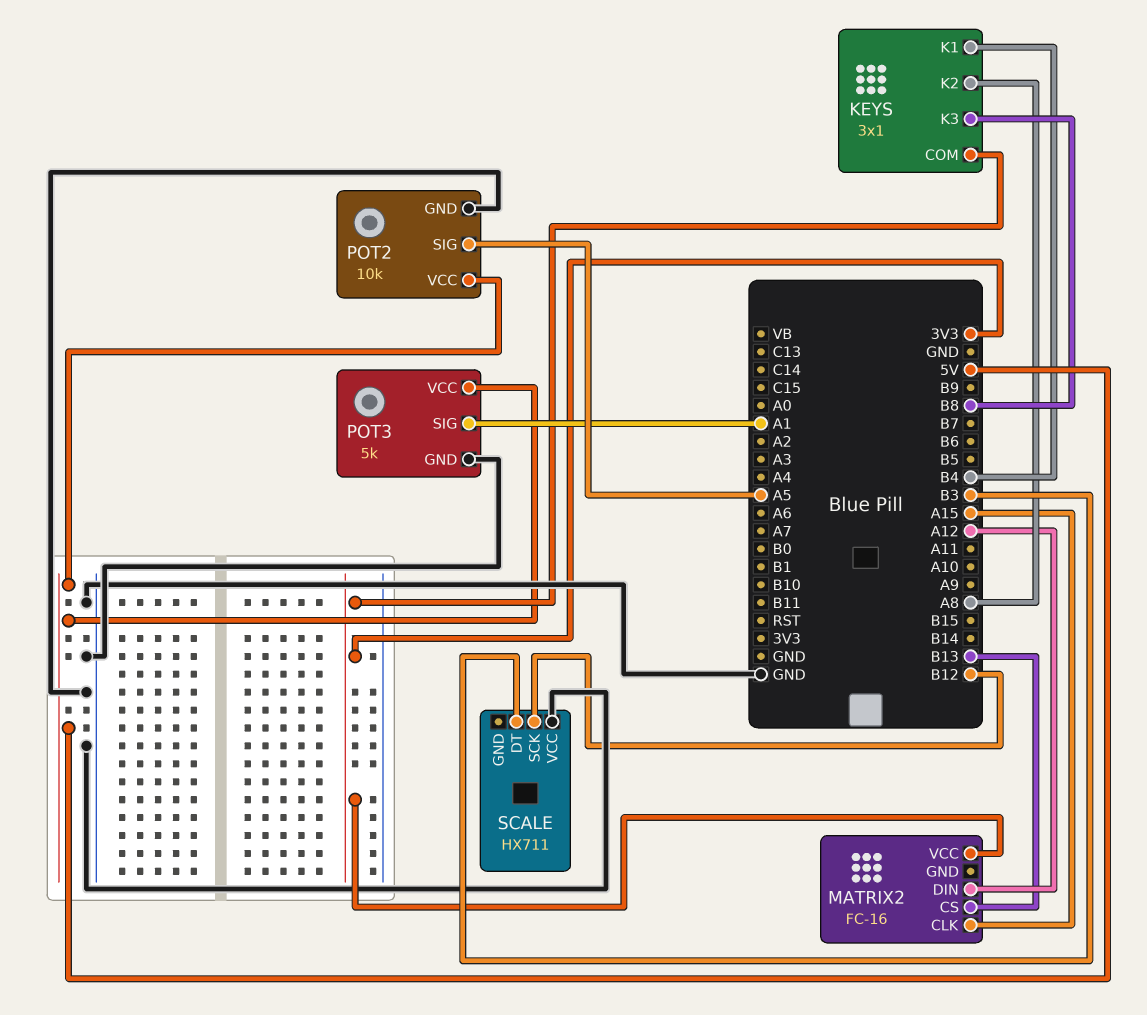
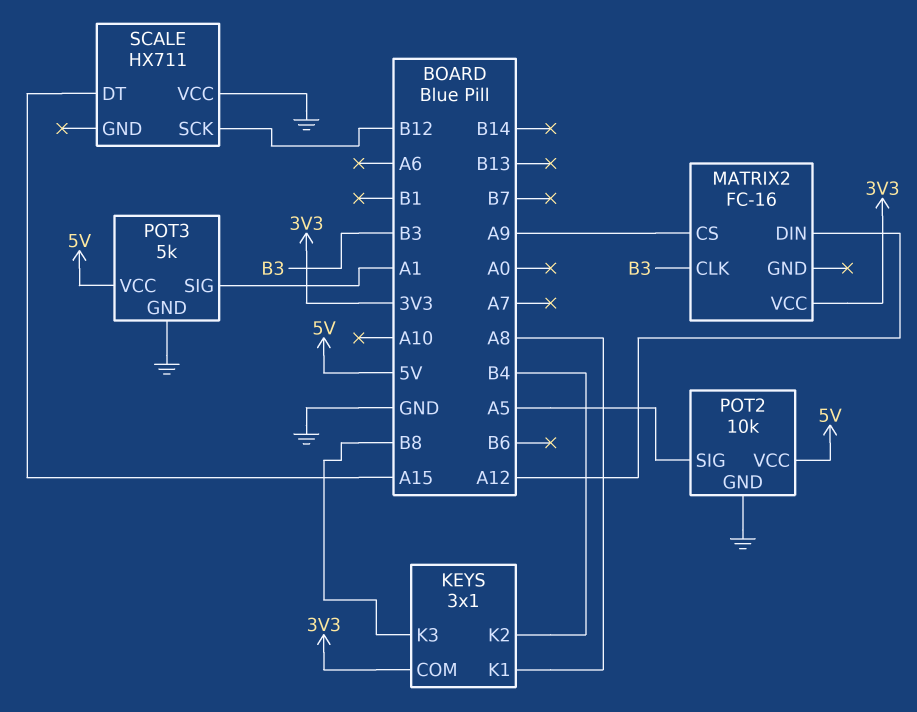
KEYS pin K1: B4 -> A8
KEYS pin K2: A8 -> B4
MATRIX2 pin CLK: A15 -> B3
MATRIX2 pin CS: B13 -> A9
SCALE pin DT: B3 -> A15

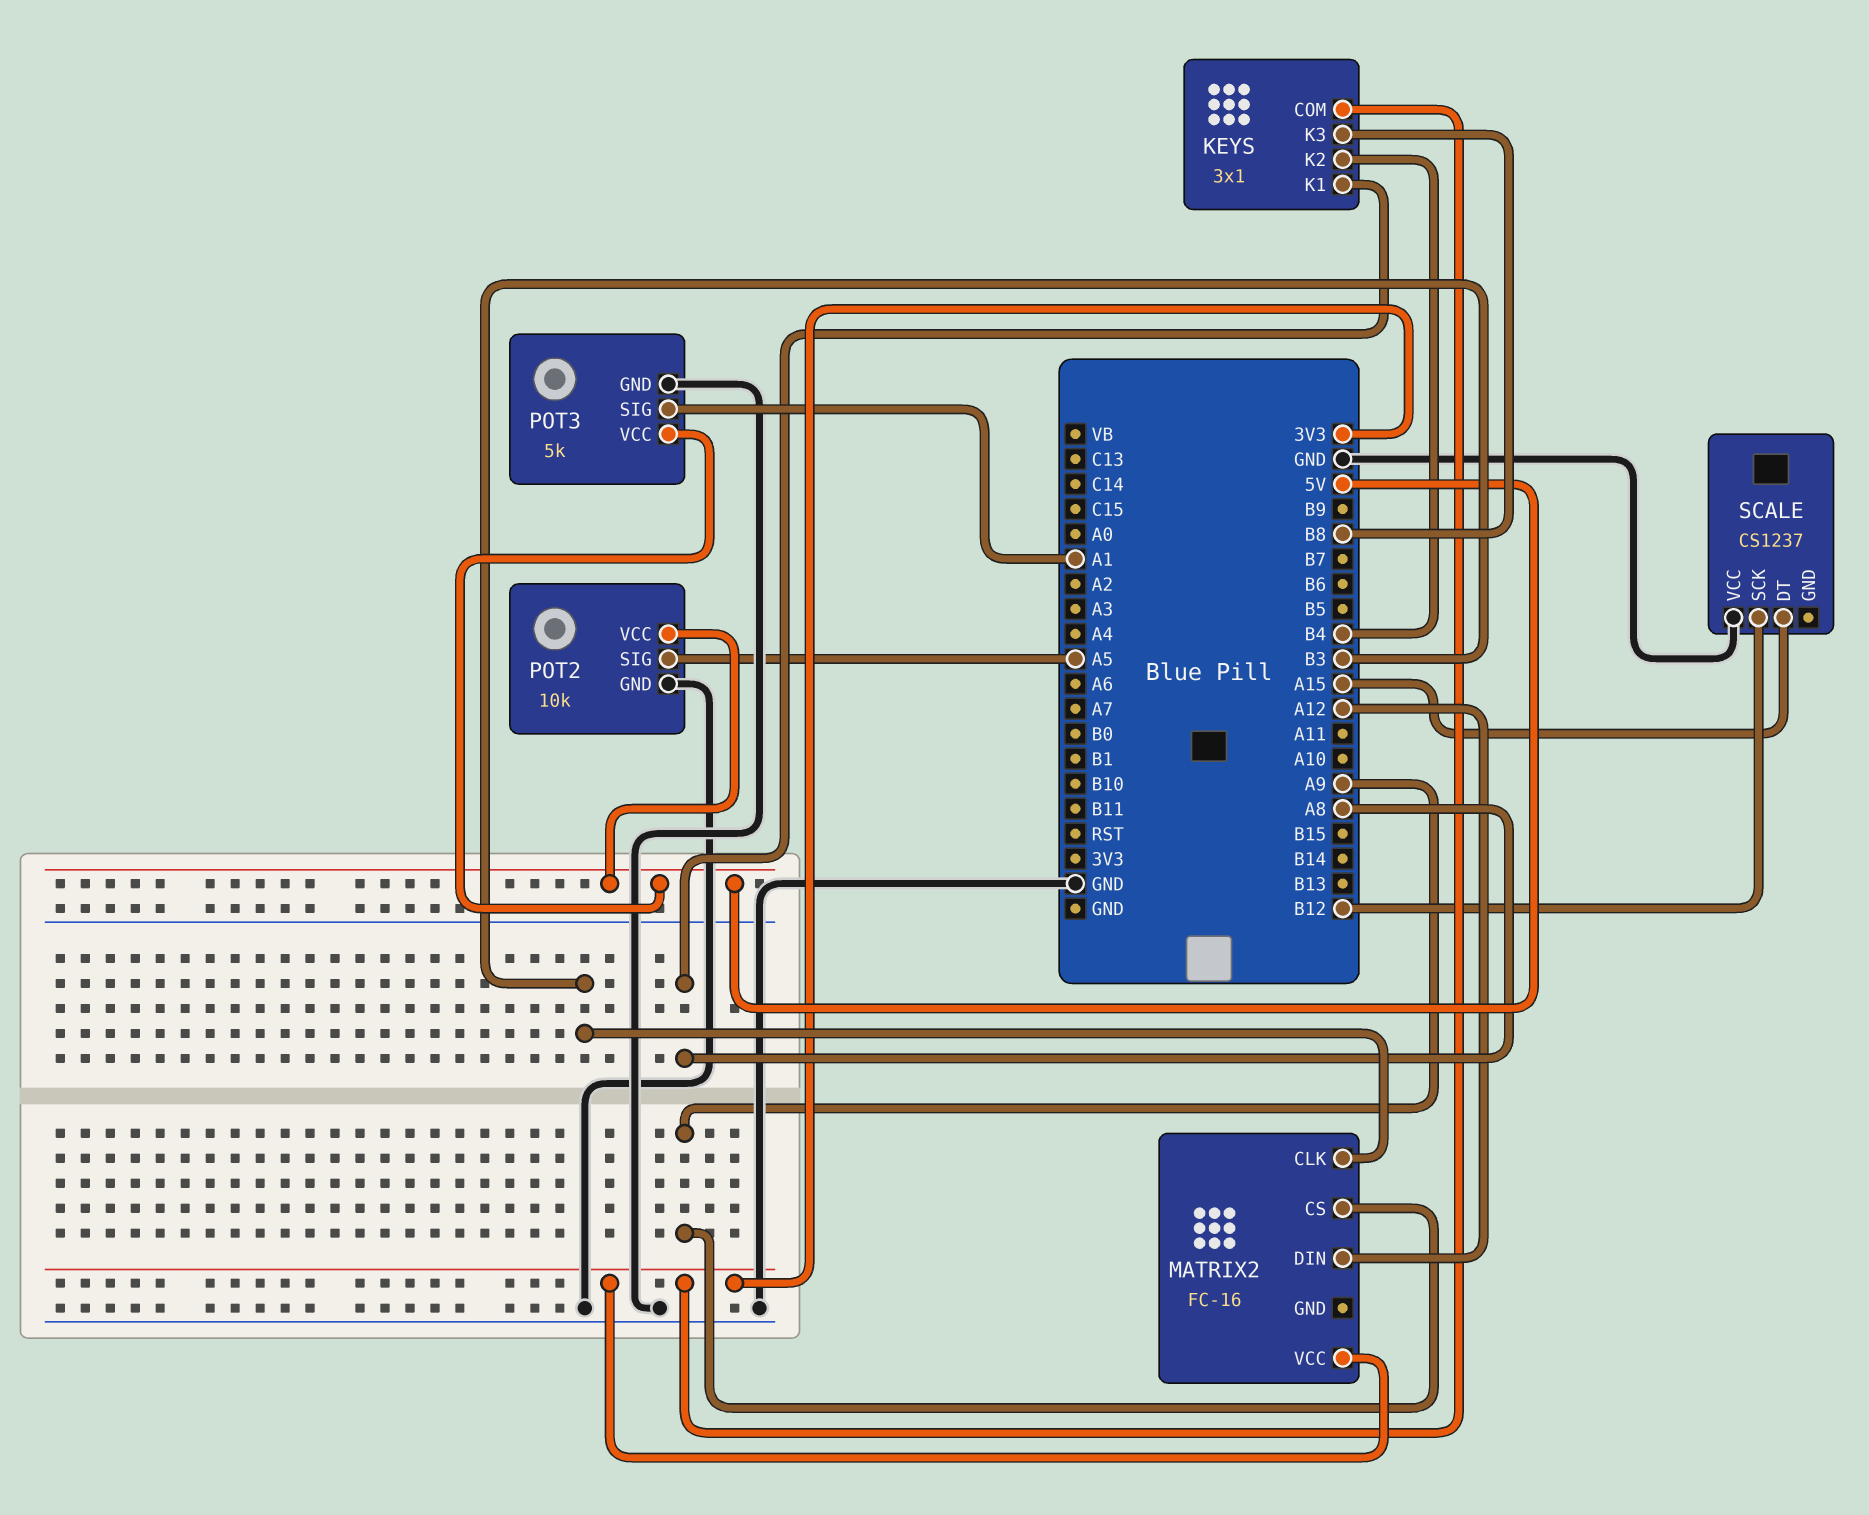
SCALE: HX711 -> CS1237

